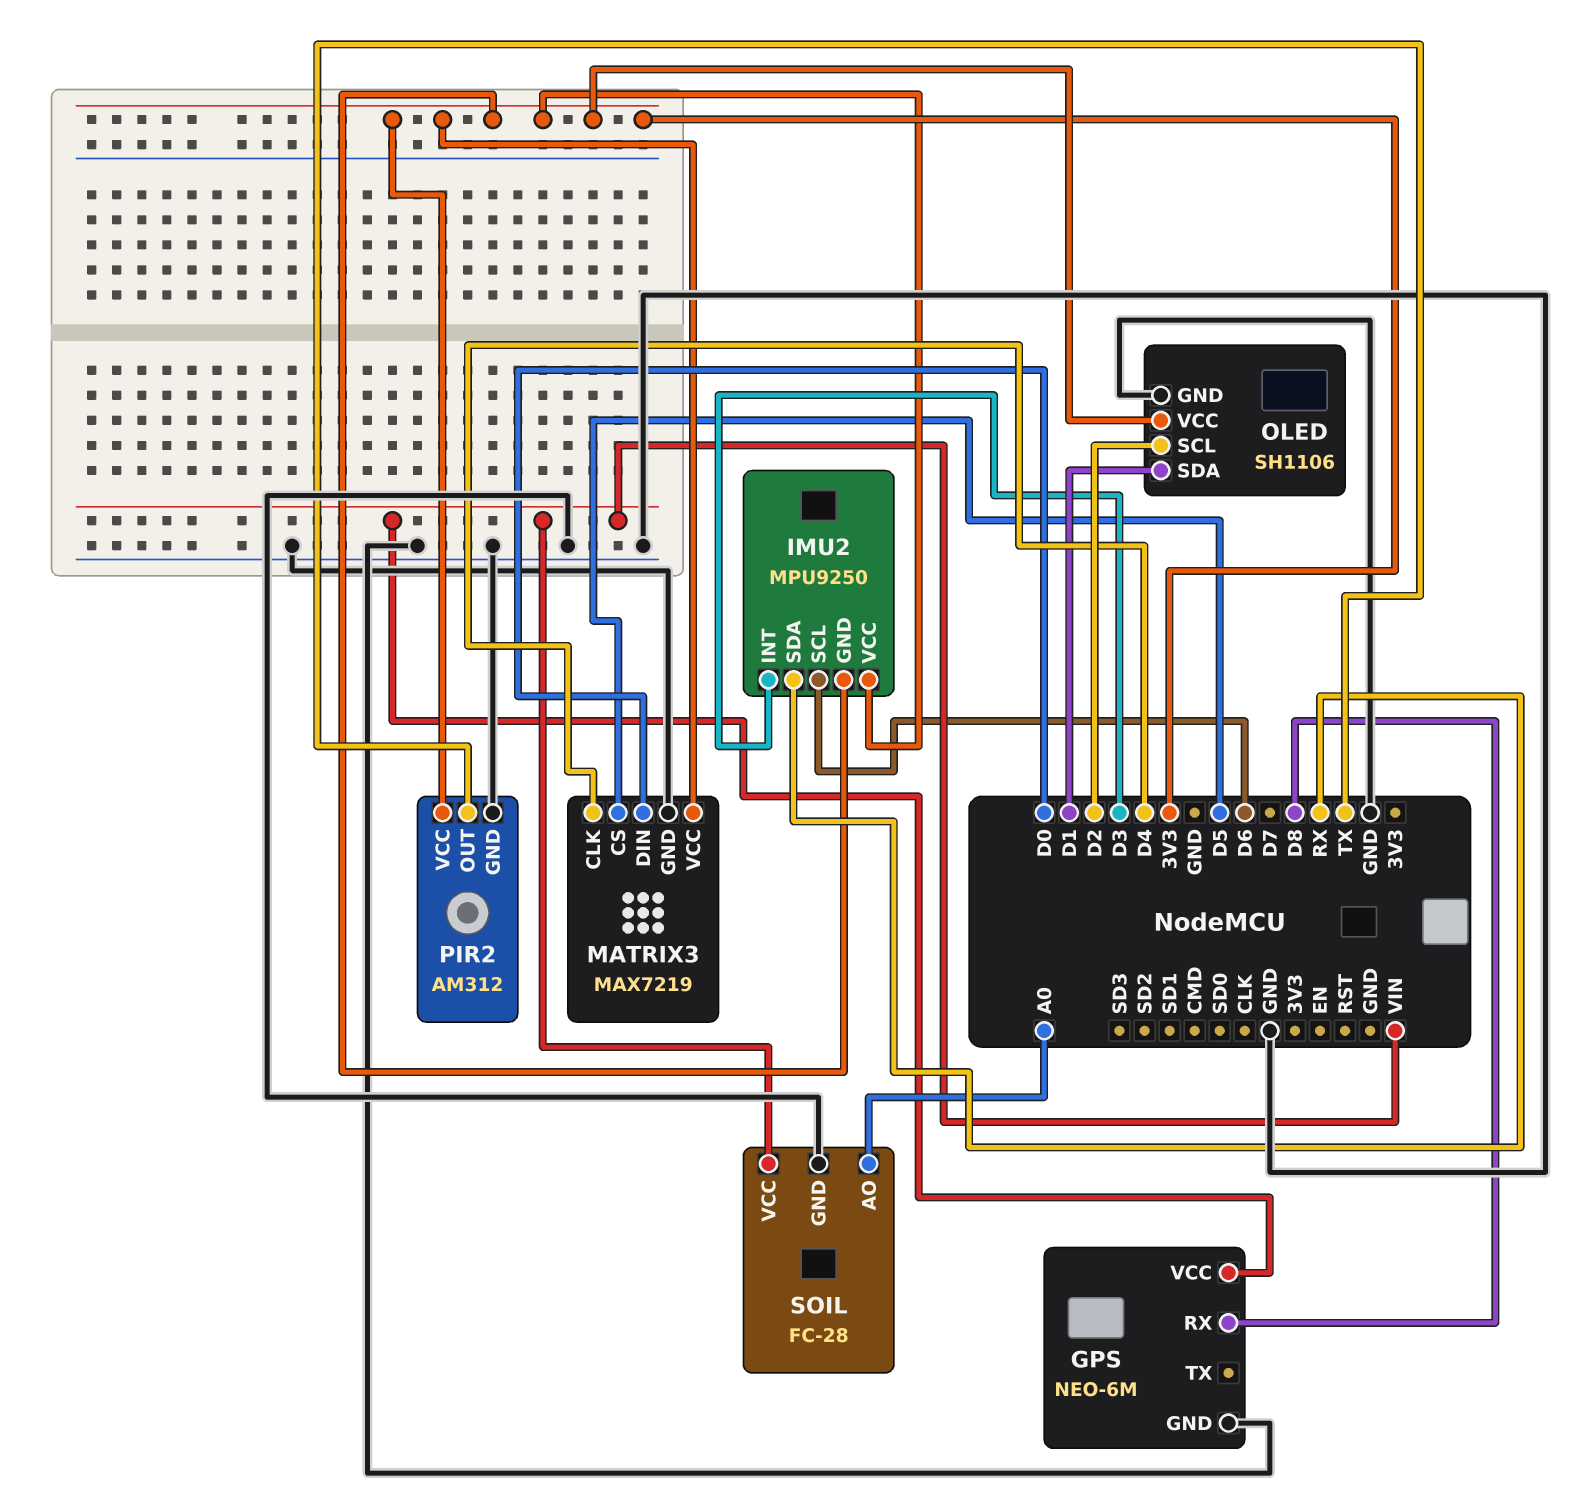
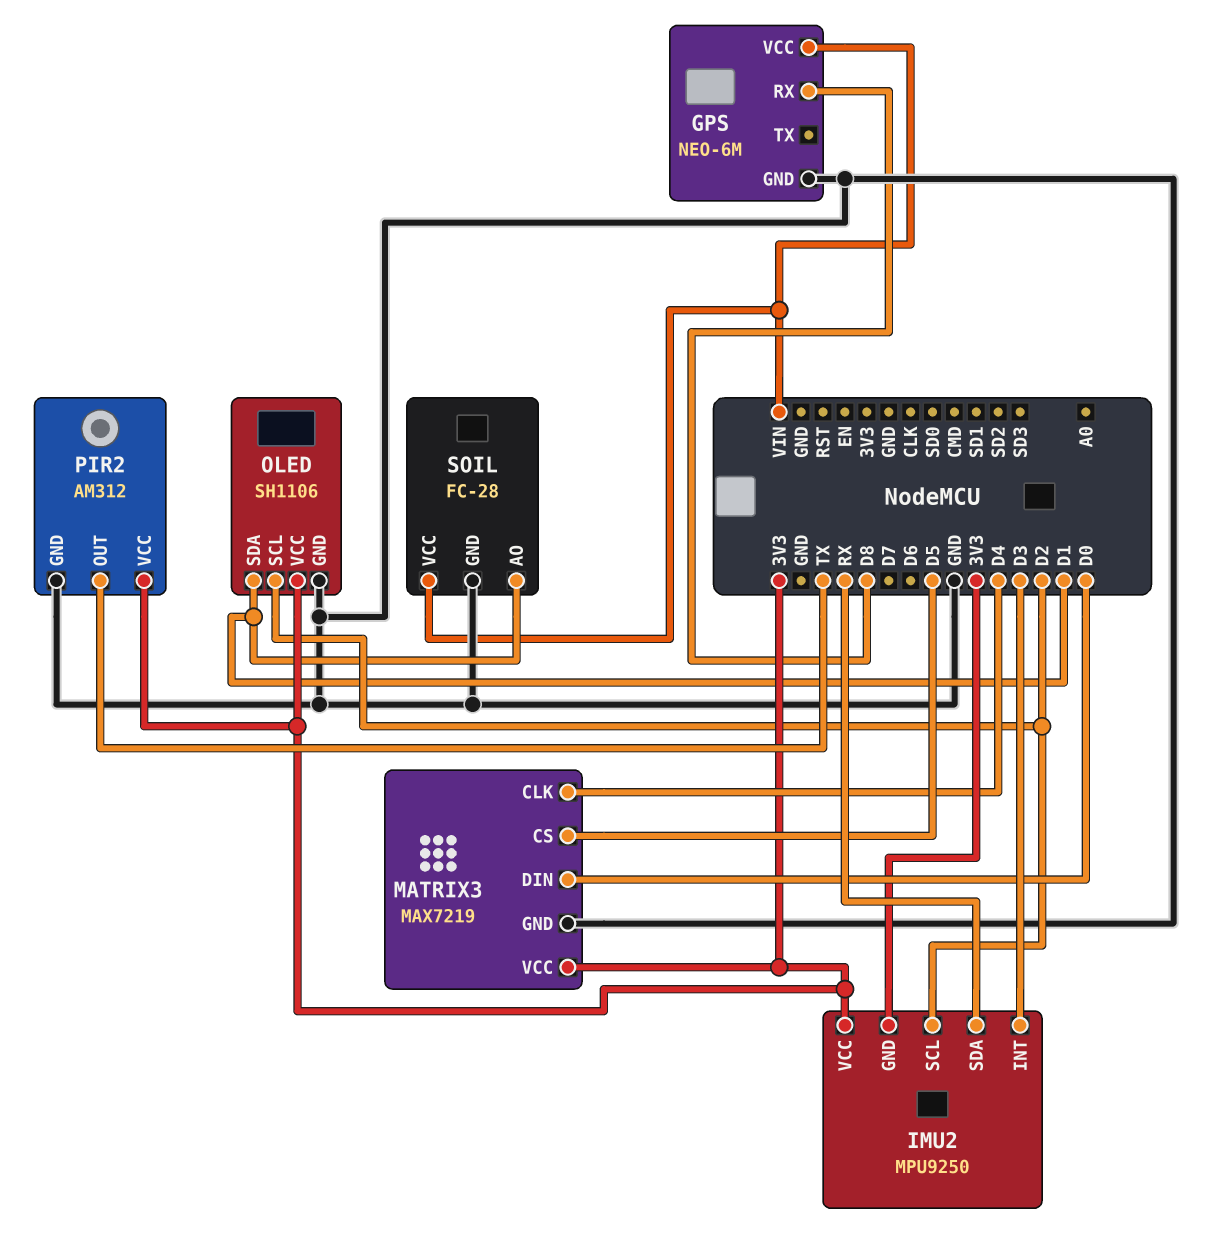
IMU2 pin SCL: D6 -> D2
SOIL pin AO: A0 -> D1

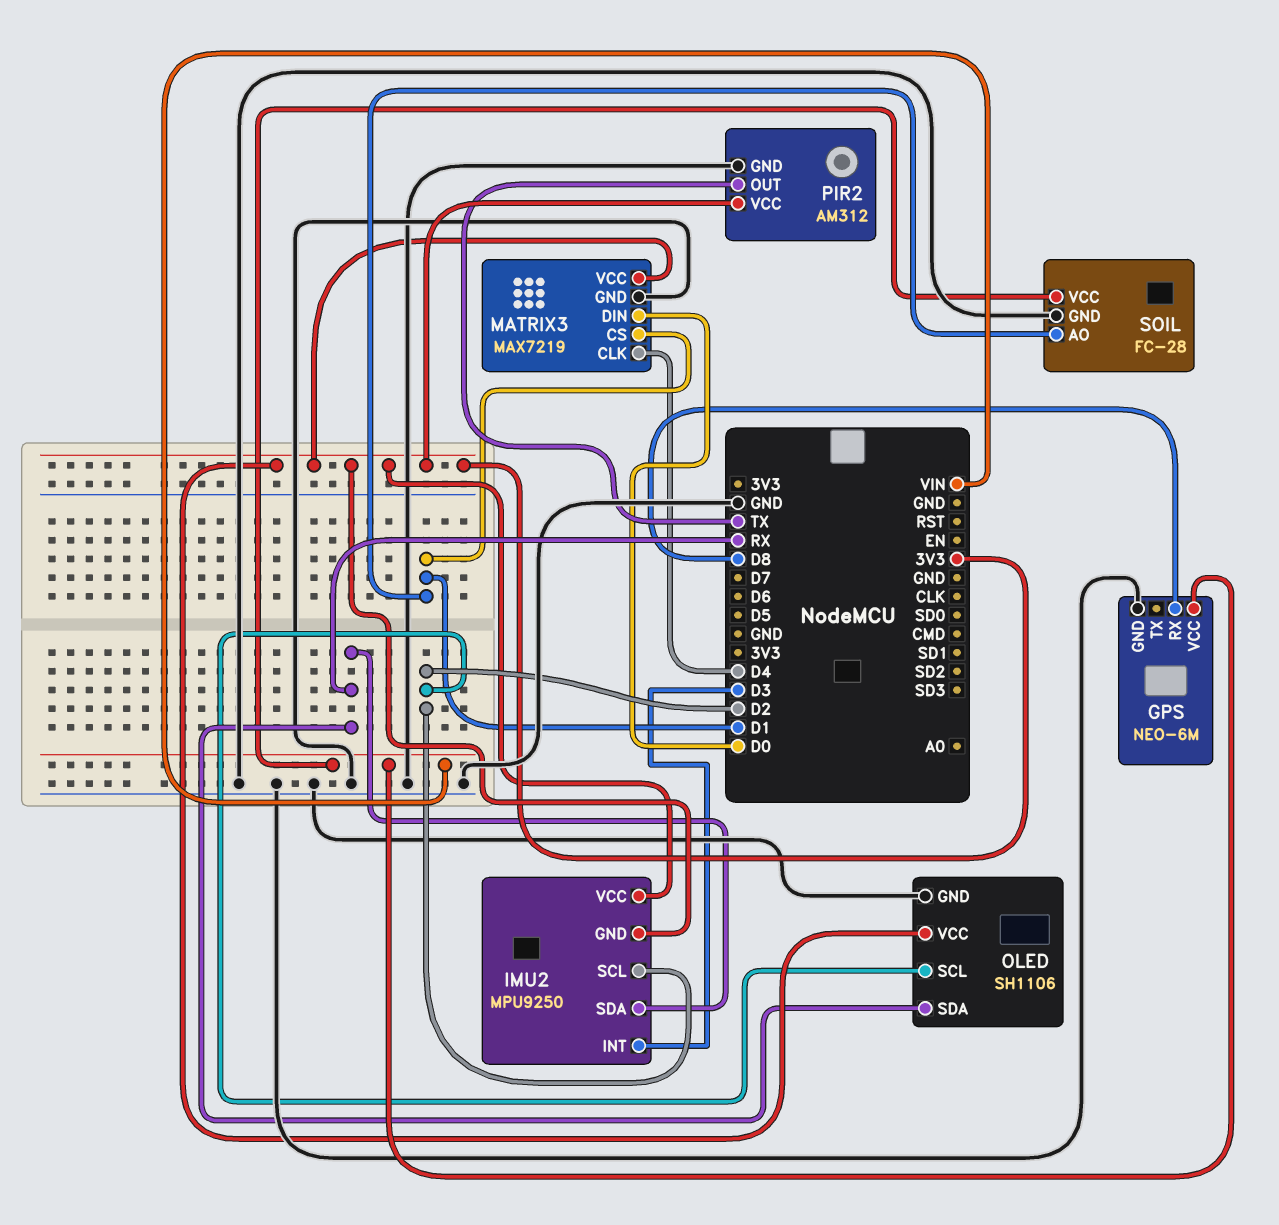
MATRIX3 pin CS: D5 -> D1
OLED pin SDA: D1 -> RX

